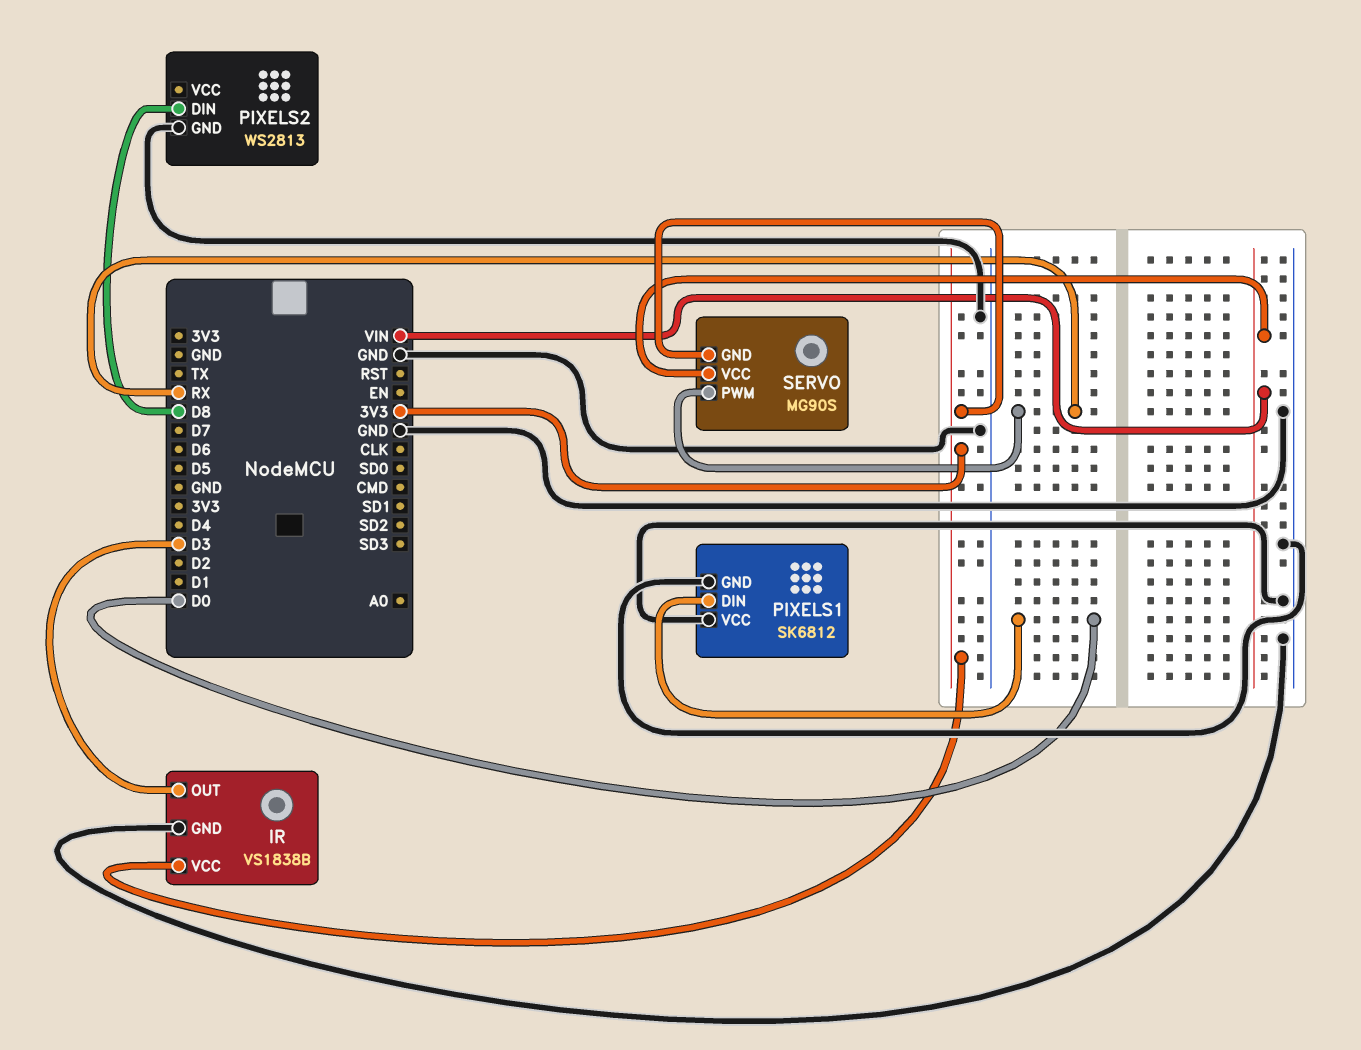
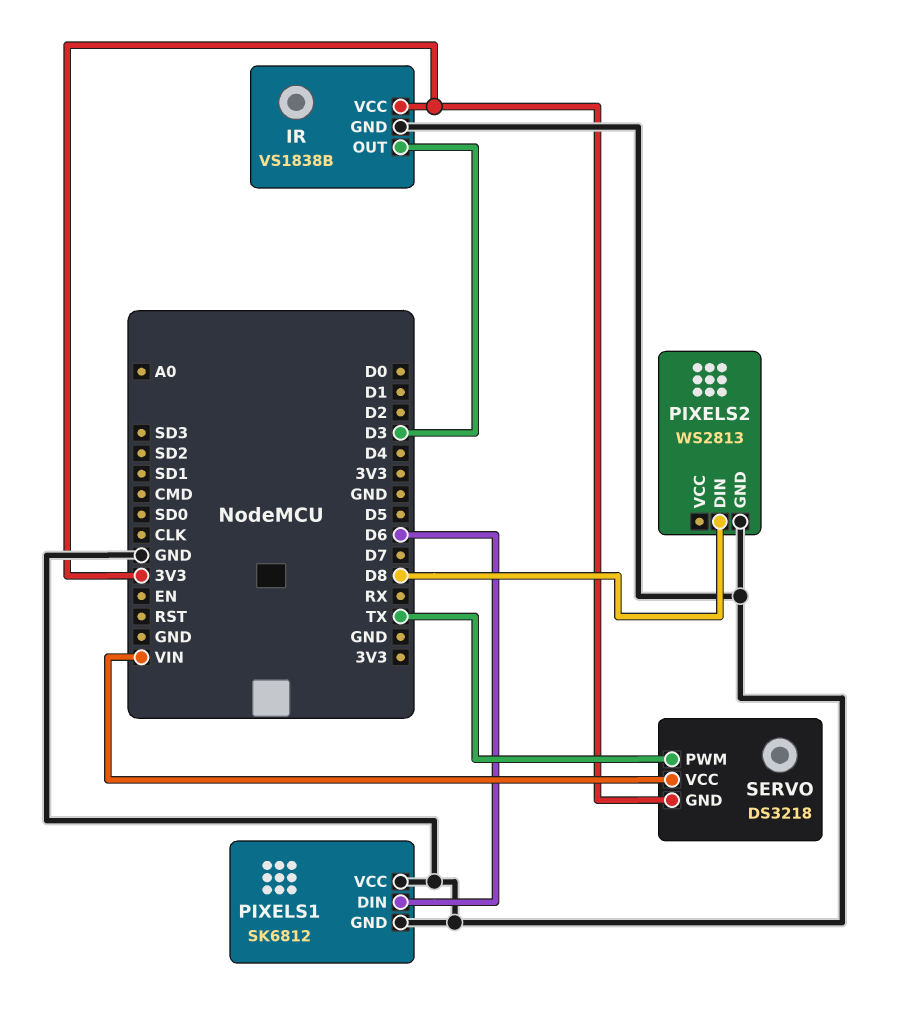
PIXELS1 pin DIN: D0 -> D6
SERVO: MG90S -> DS3218
SERVO pin PWM: RX -> TX

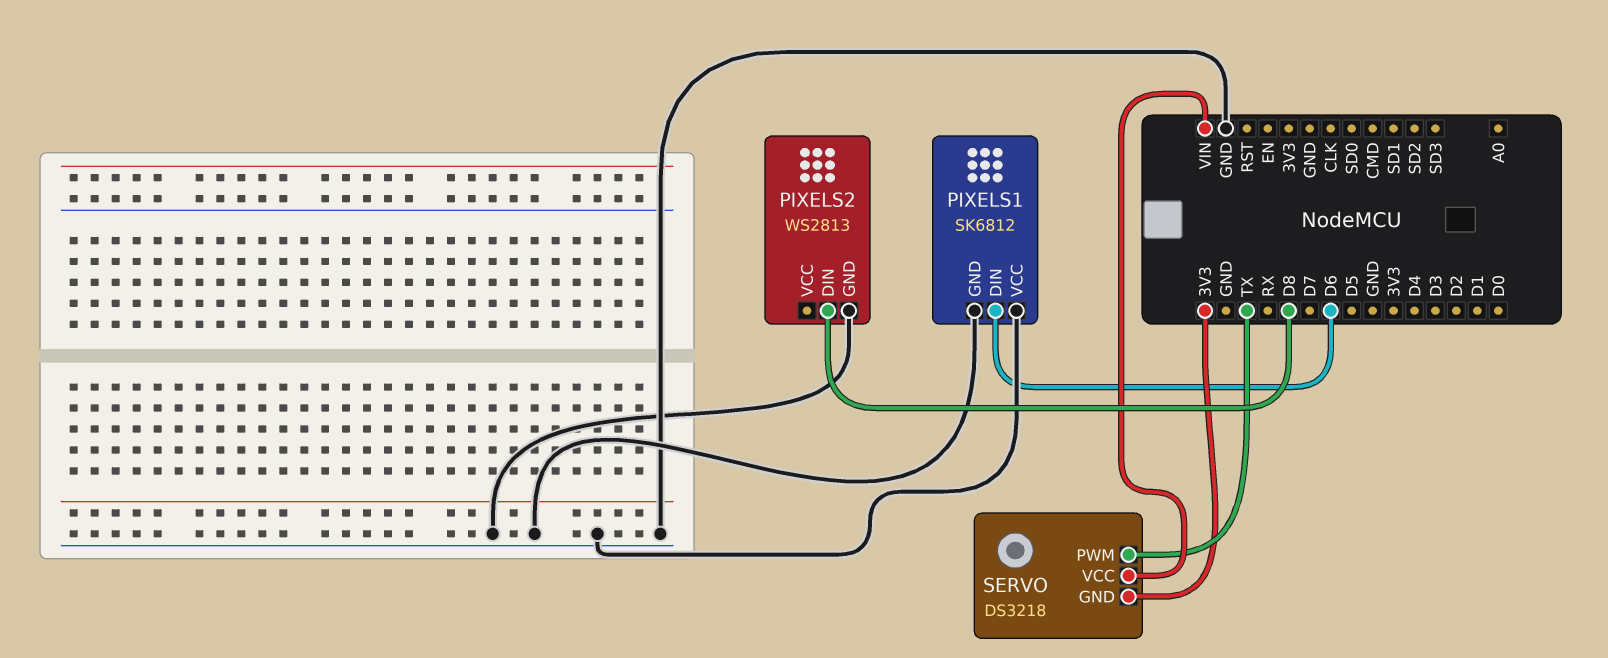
IR: VS1838B -> none
IR pin GND: GND -> none
IR pin OUT: D3 -> none
IR pin VCC: 3V3 -> none

